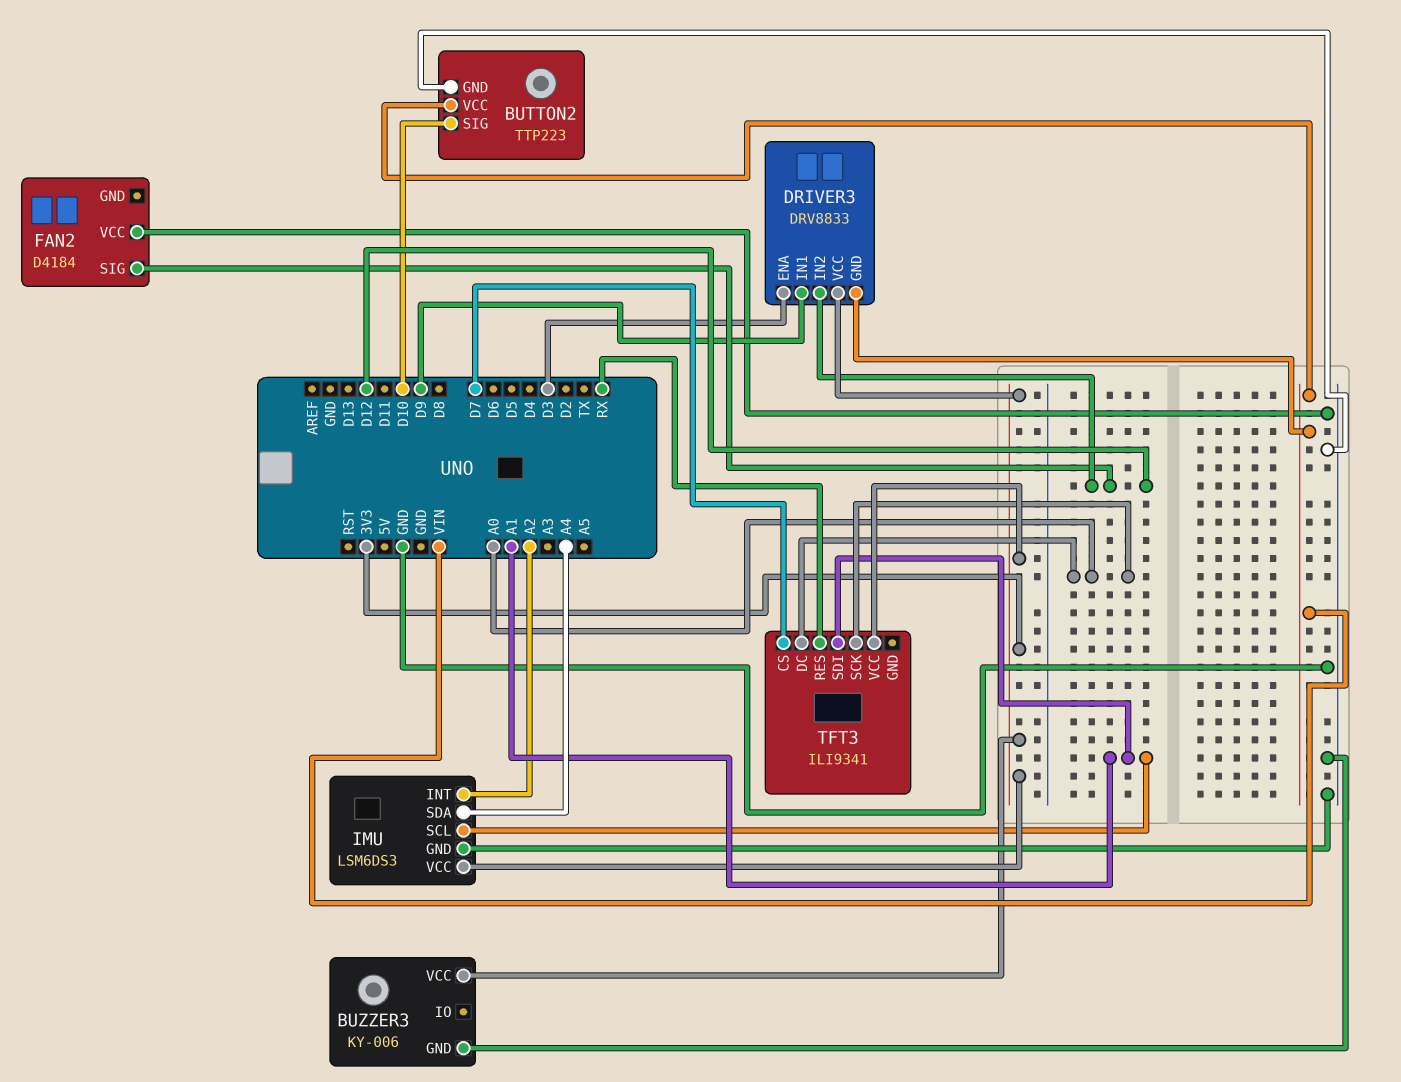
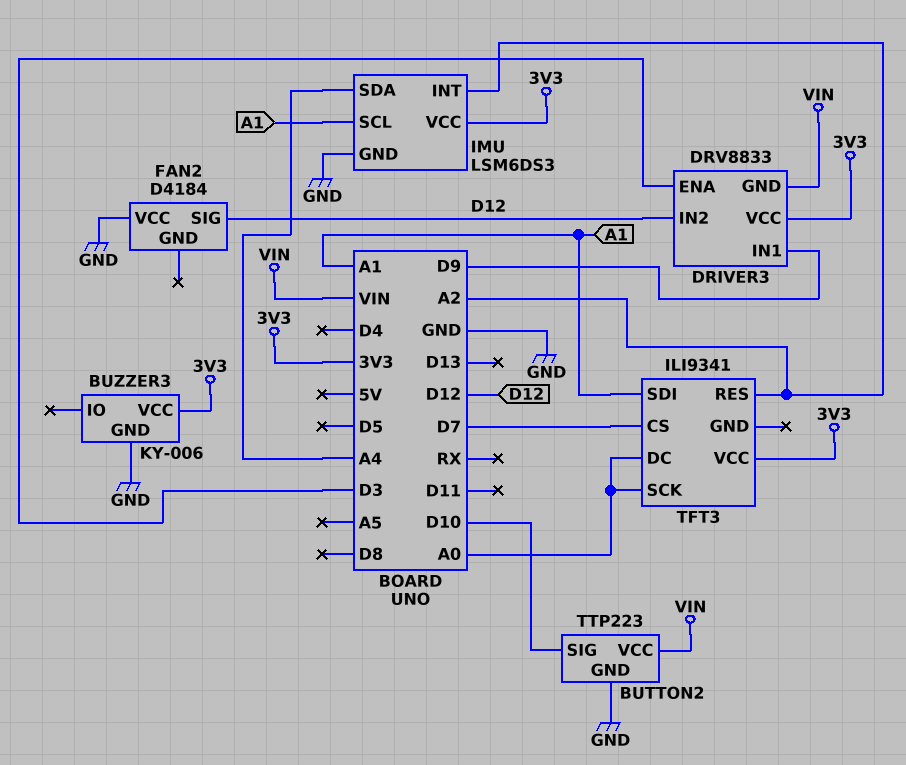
TFT3 pin RES: RX -> A2

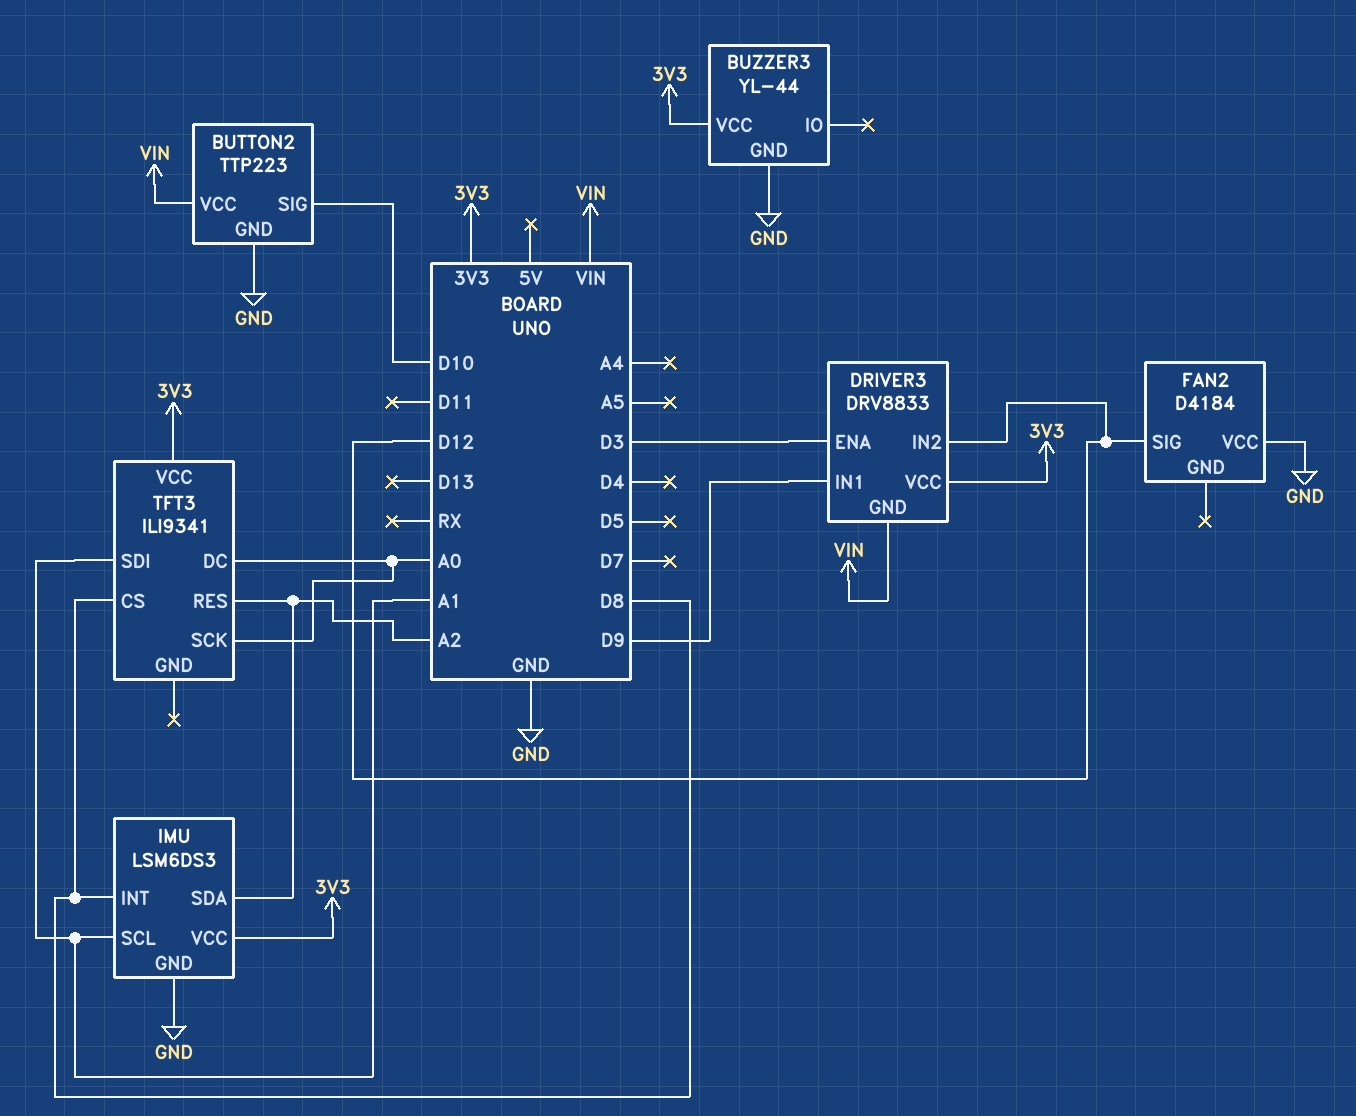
BUZZER3: KY-006 -> YL-44
IMU pin INT: A2 -> D8
IMU pin SDA: A4 -> A2
TFT3 pin CS: D7 -> D8

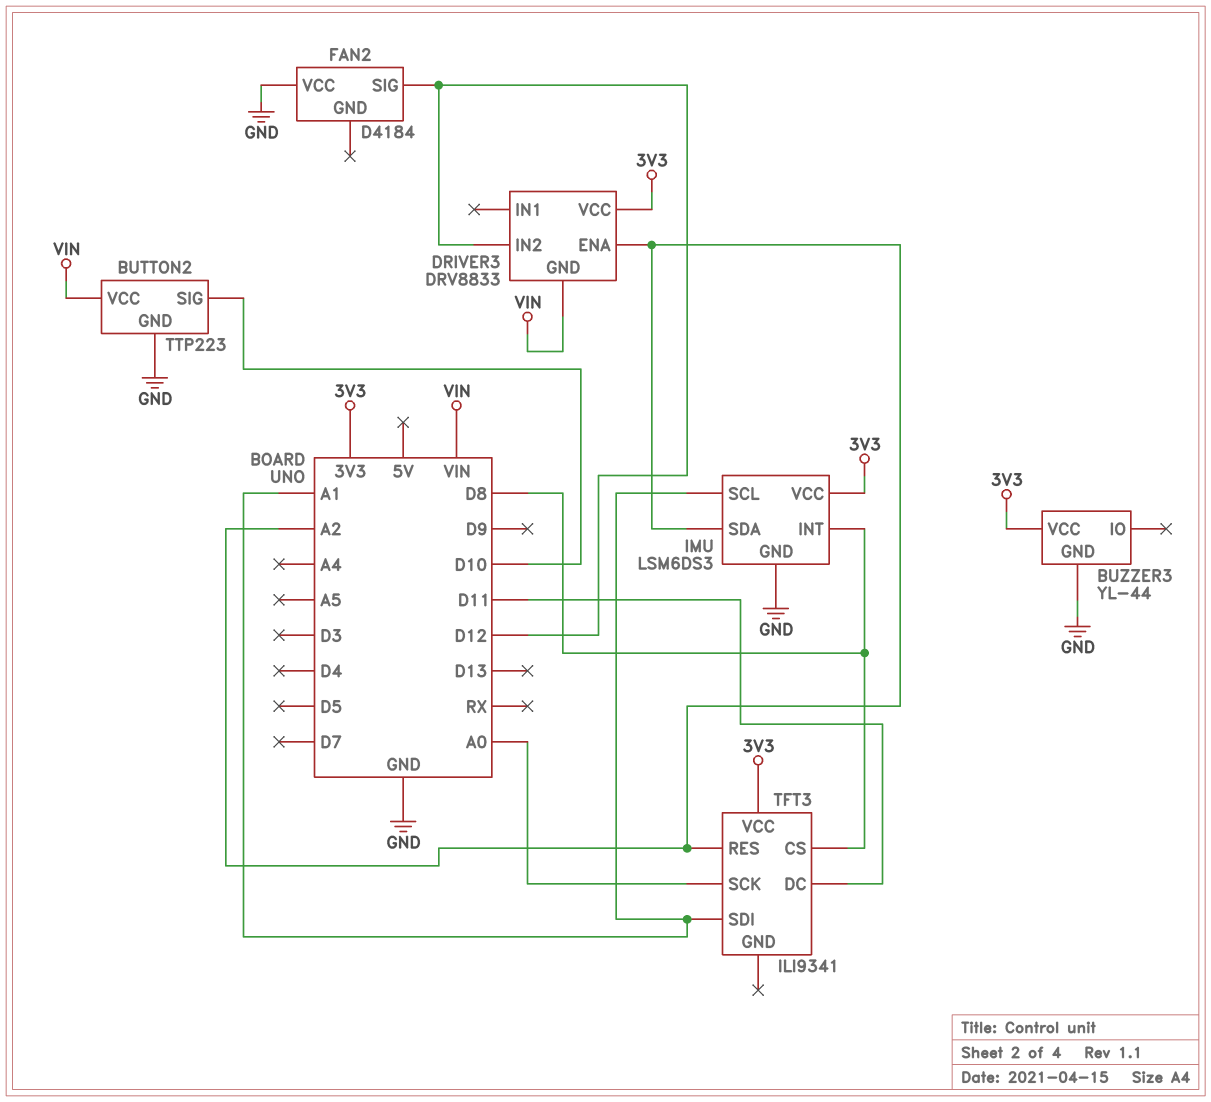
DRIVER3 pin ENA: D3 -> A2
DRIVER3 pin IN1: D9 -> none
TFT3 pin DC: A0 -> D11

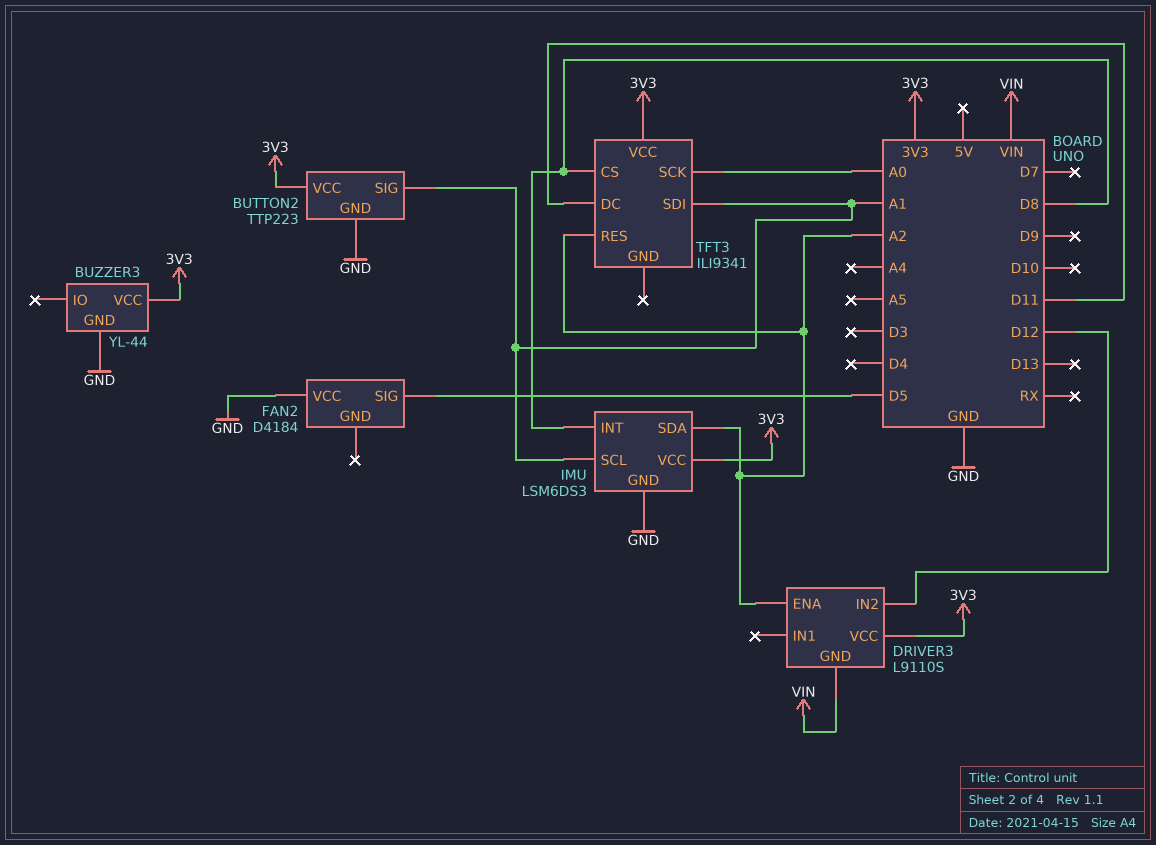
BUTTON2 pin SIG: D10 -> A1
BUTTON2 pin VCC: VIN -> 3V3
DRIVER3: DRV8833 -> L9110S
FAN2 pin SIG: D12 -> D5

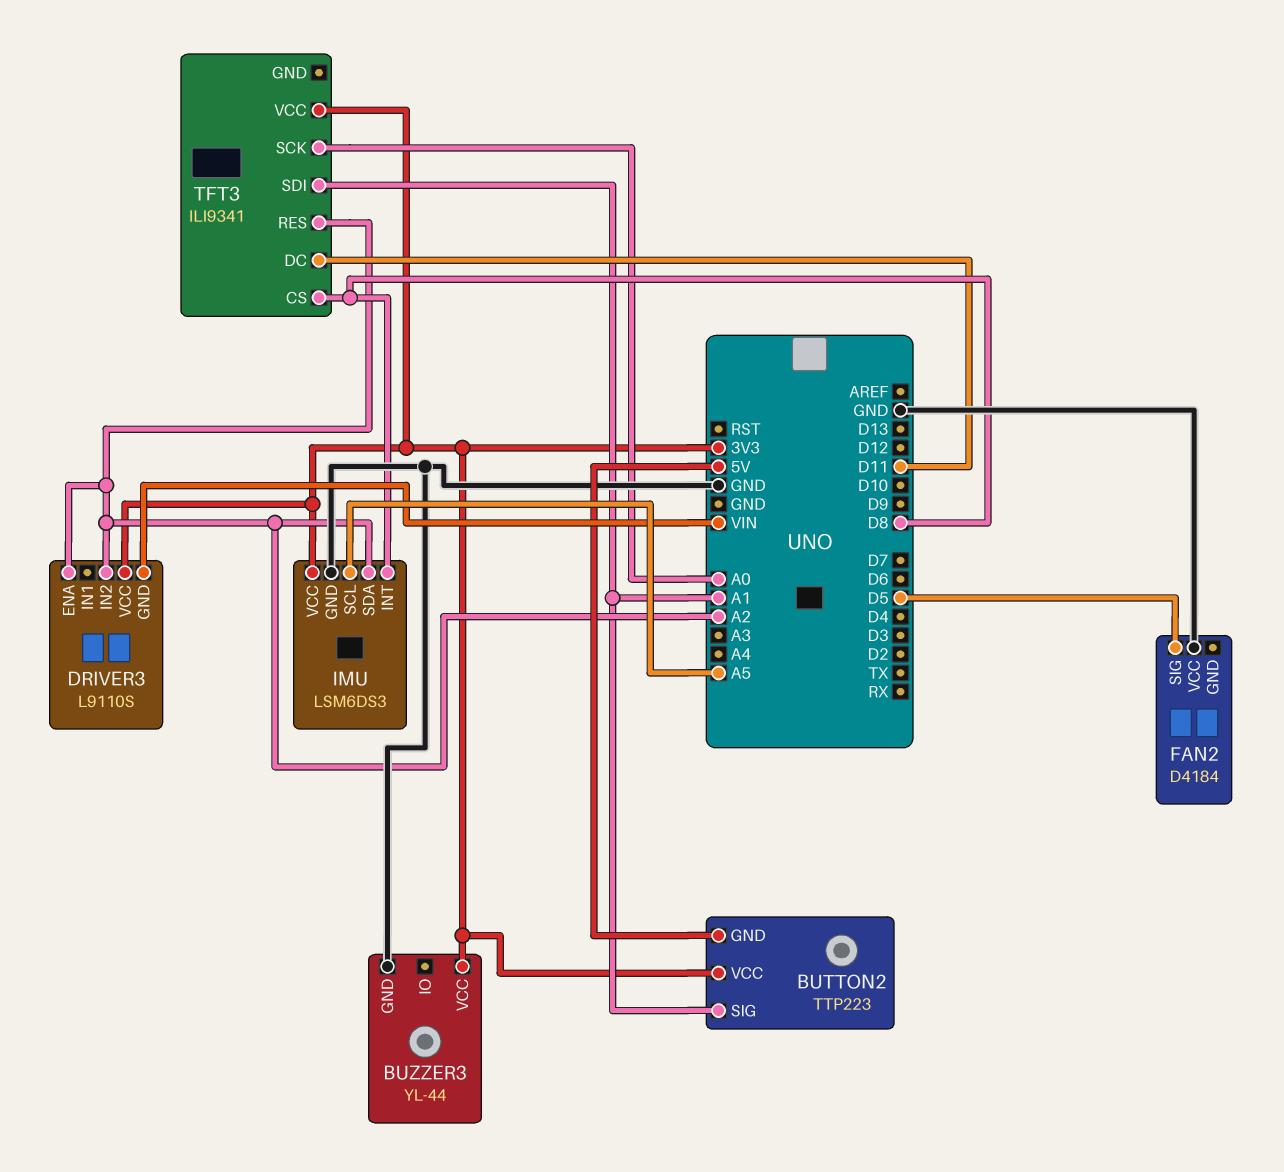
BUTTON2 pin GND: GND -> 5V
DRIVER3 pin IN2: D12 -> A2
IMU pin SCL: A1 -> A5

